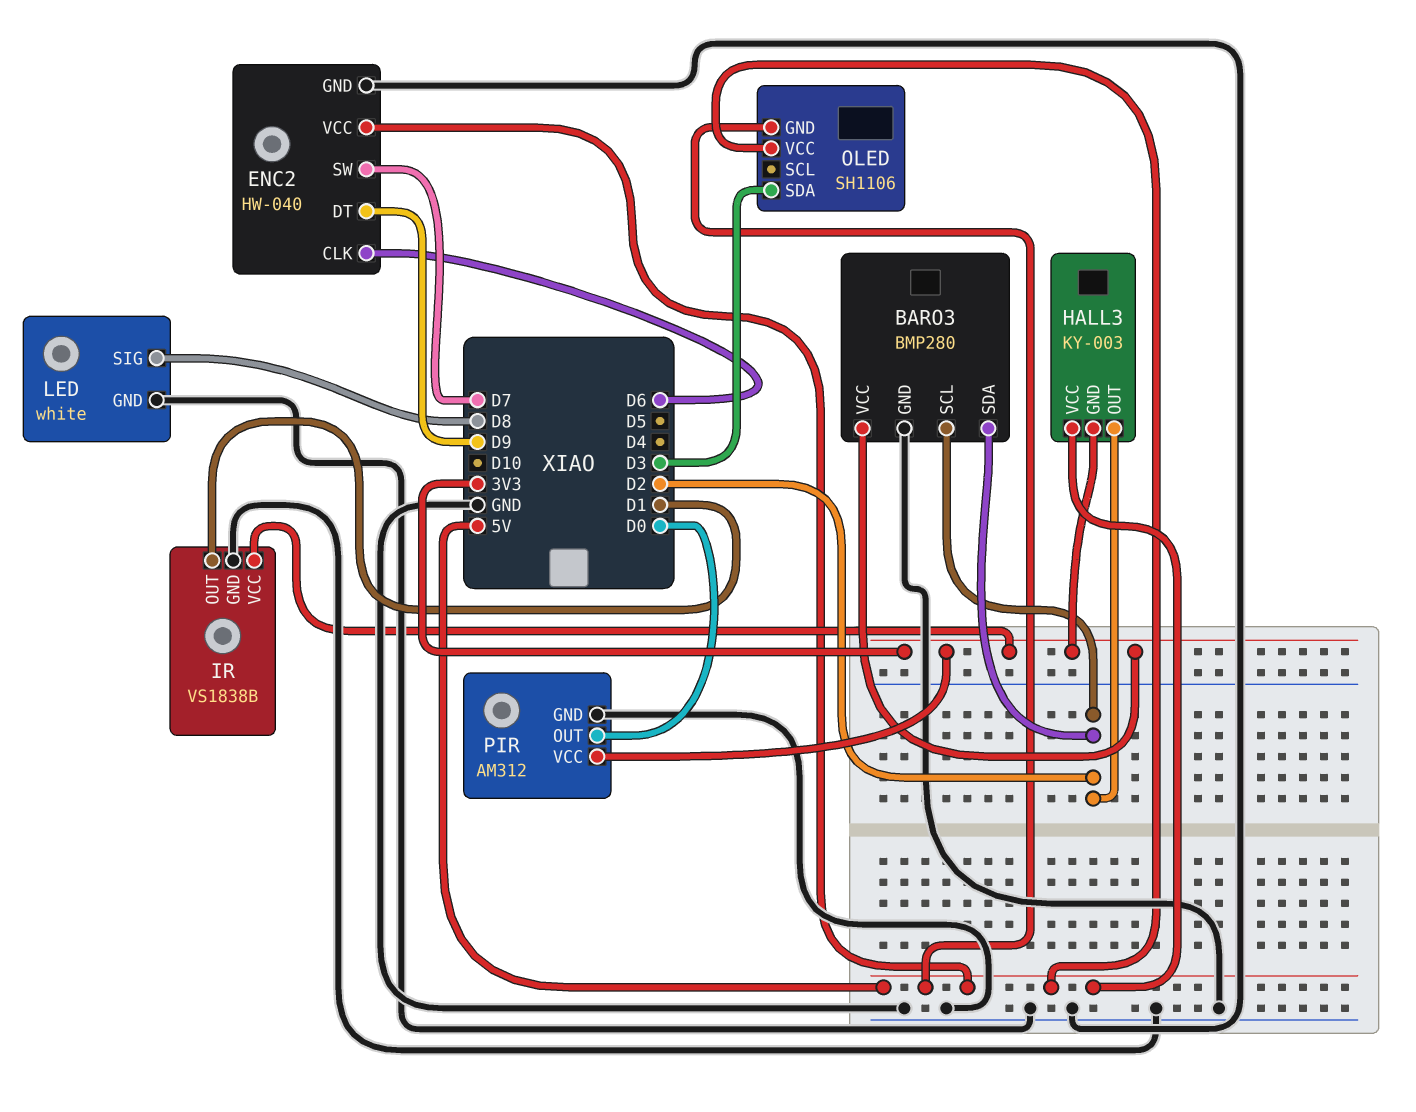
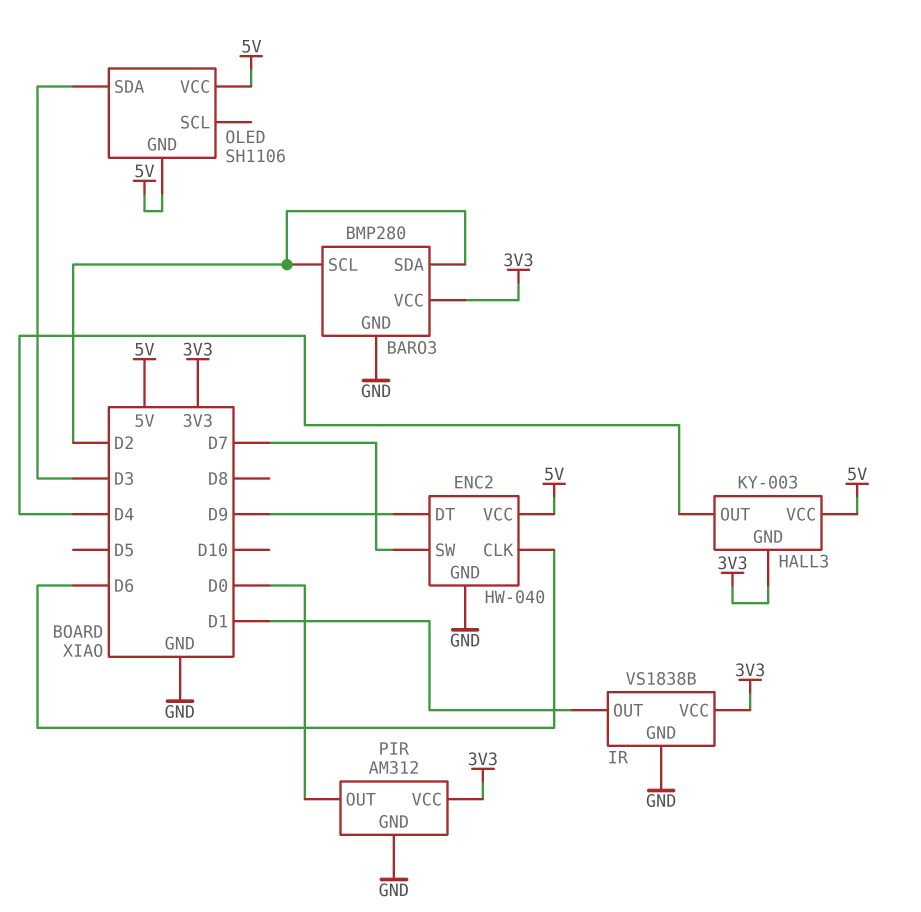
HALL3 pin OUT: D2 -> D4
LED: white -> none
LED pin GND: GND -> none
LED pin SIG: D8 -> none

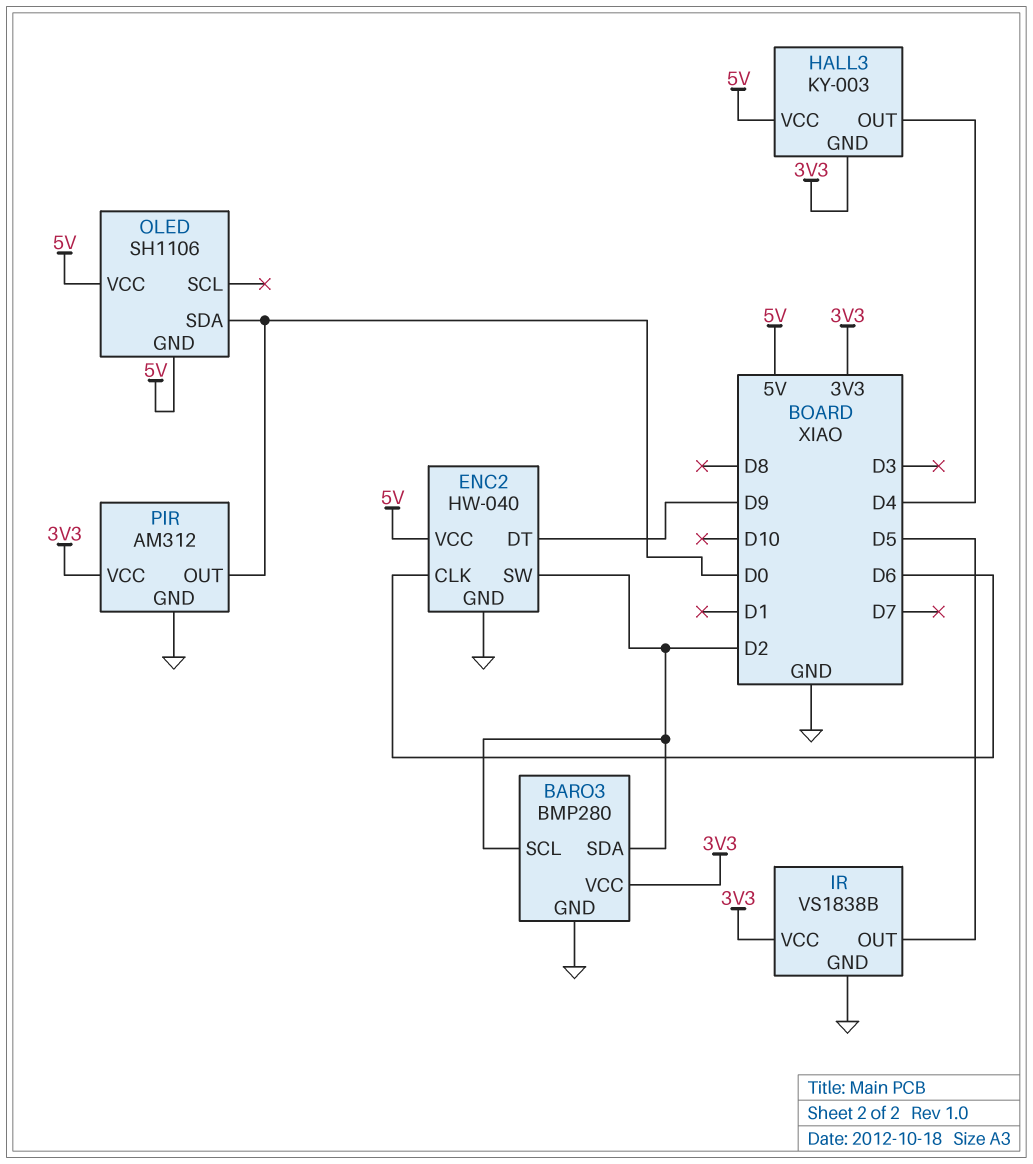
ENC2 pin SW: D7 -> D2
IR pin OUT: D1 -> D5
OLED pin SDA: D3 -> D0

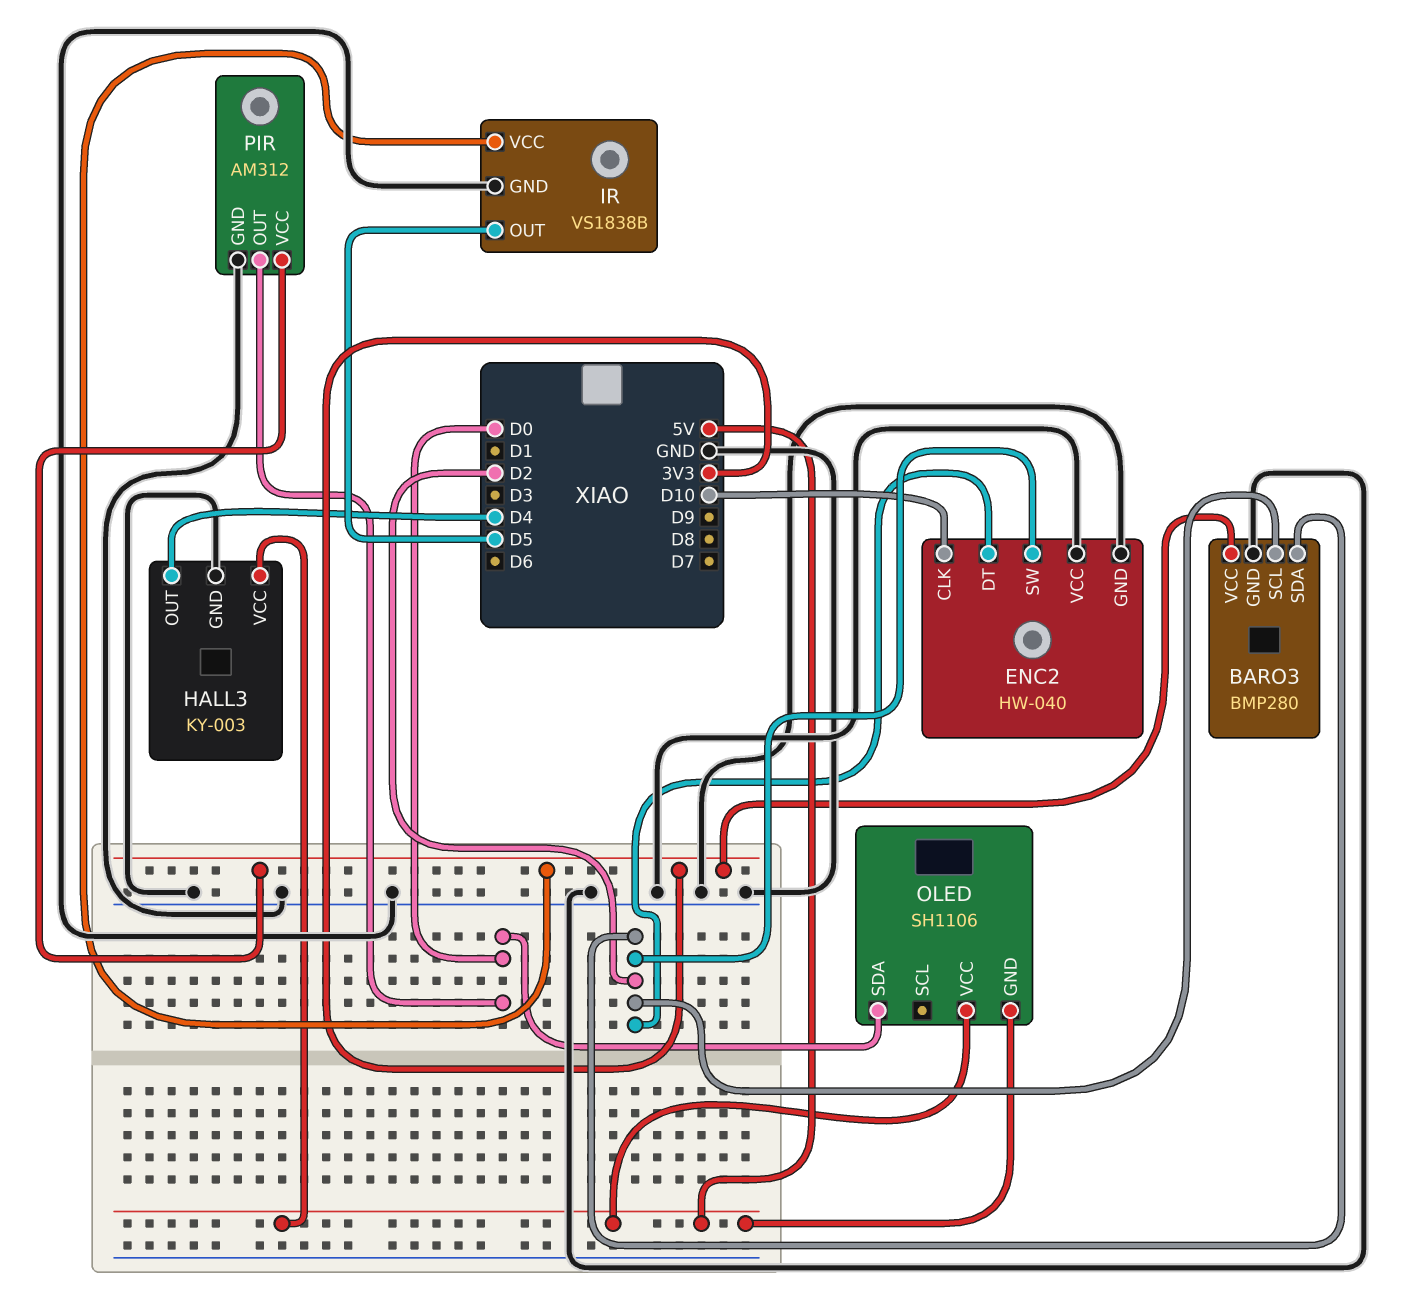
ENC2 pin CLK: D6 -> D10
ENC2 pin DT: D9 -> D2
ENC2 pin VCC: 5V -> GND
HALL3 pin GND: 3V3 -> GND

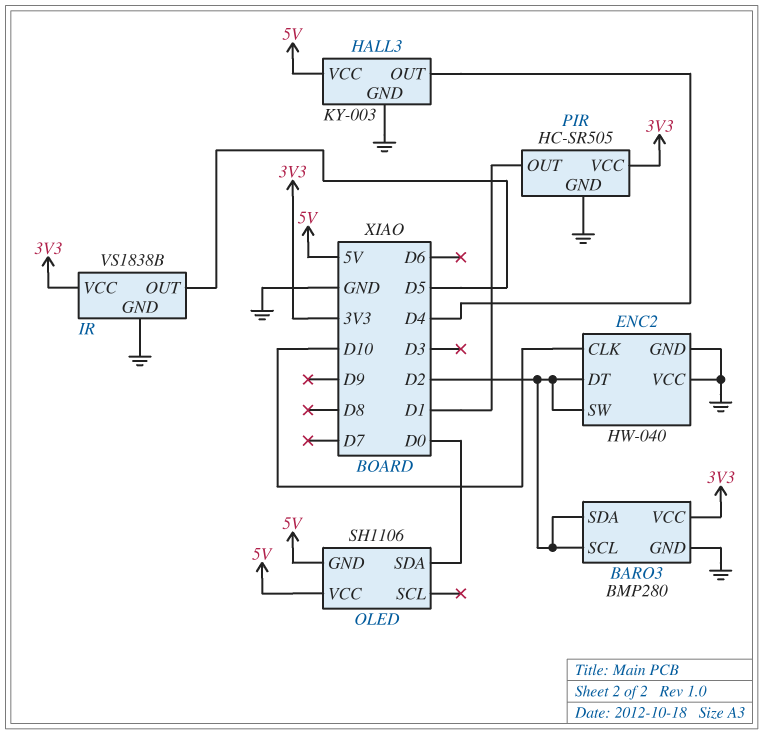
PIR: AM312 -> HC-SR505
PIR pin OUT: D0 -> D1

